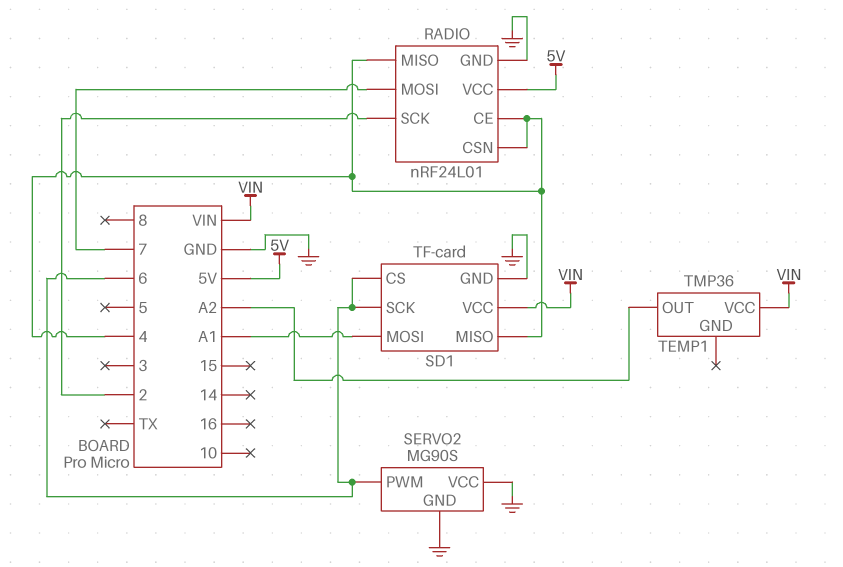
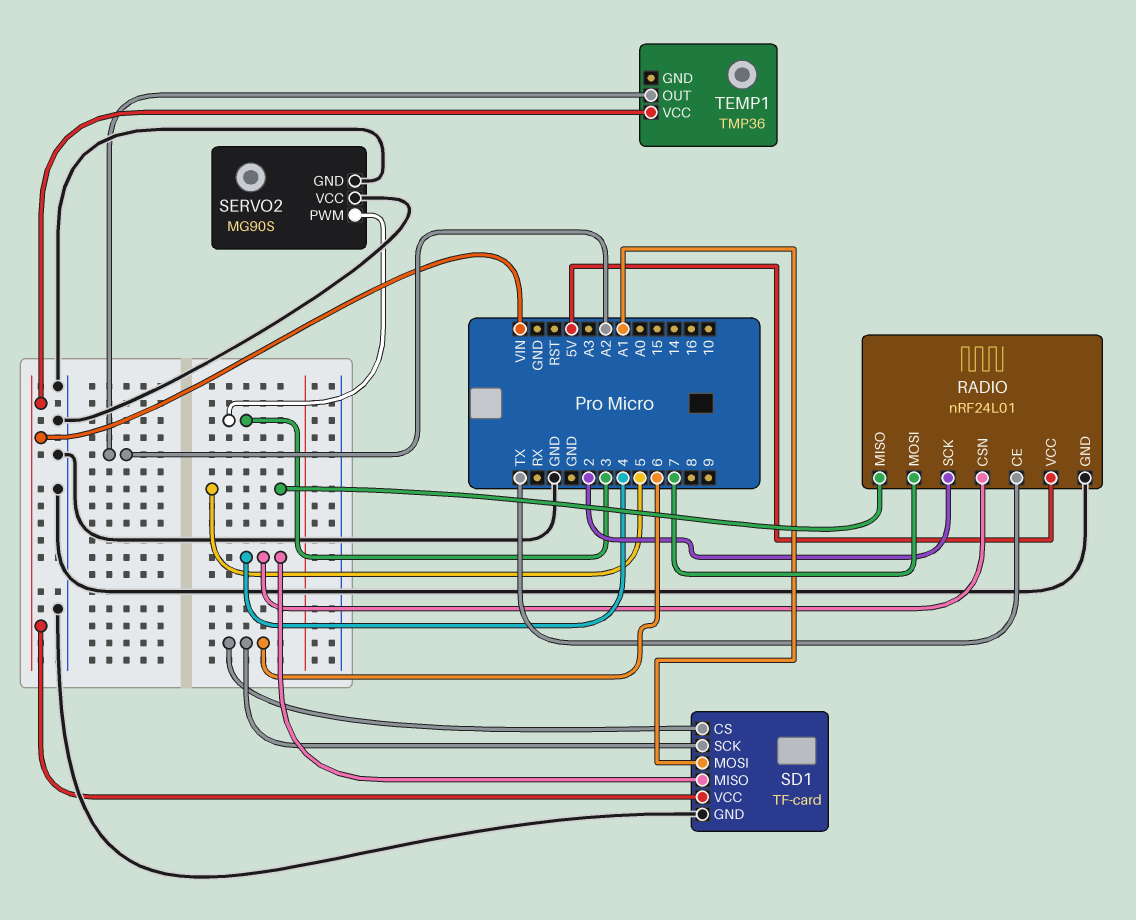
RADIO pin CE: 4 -> TX
RADIO pin MISO: 4 -> 5
SERVO2 pin PWM: 6 -> 3

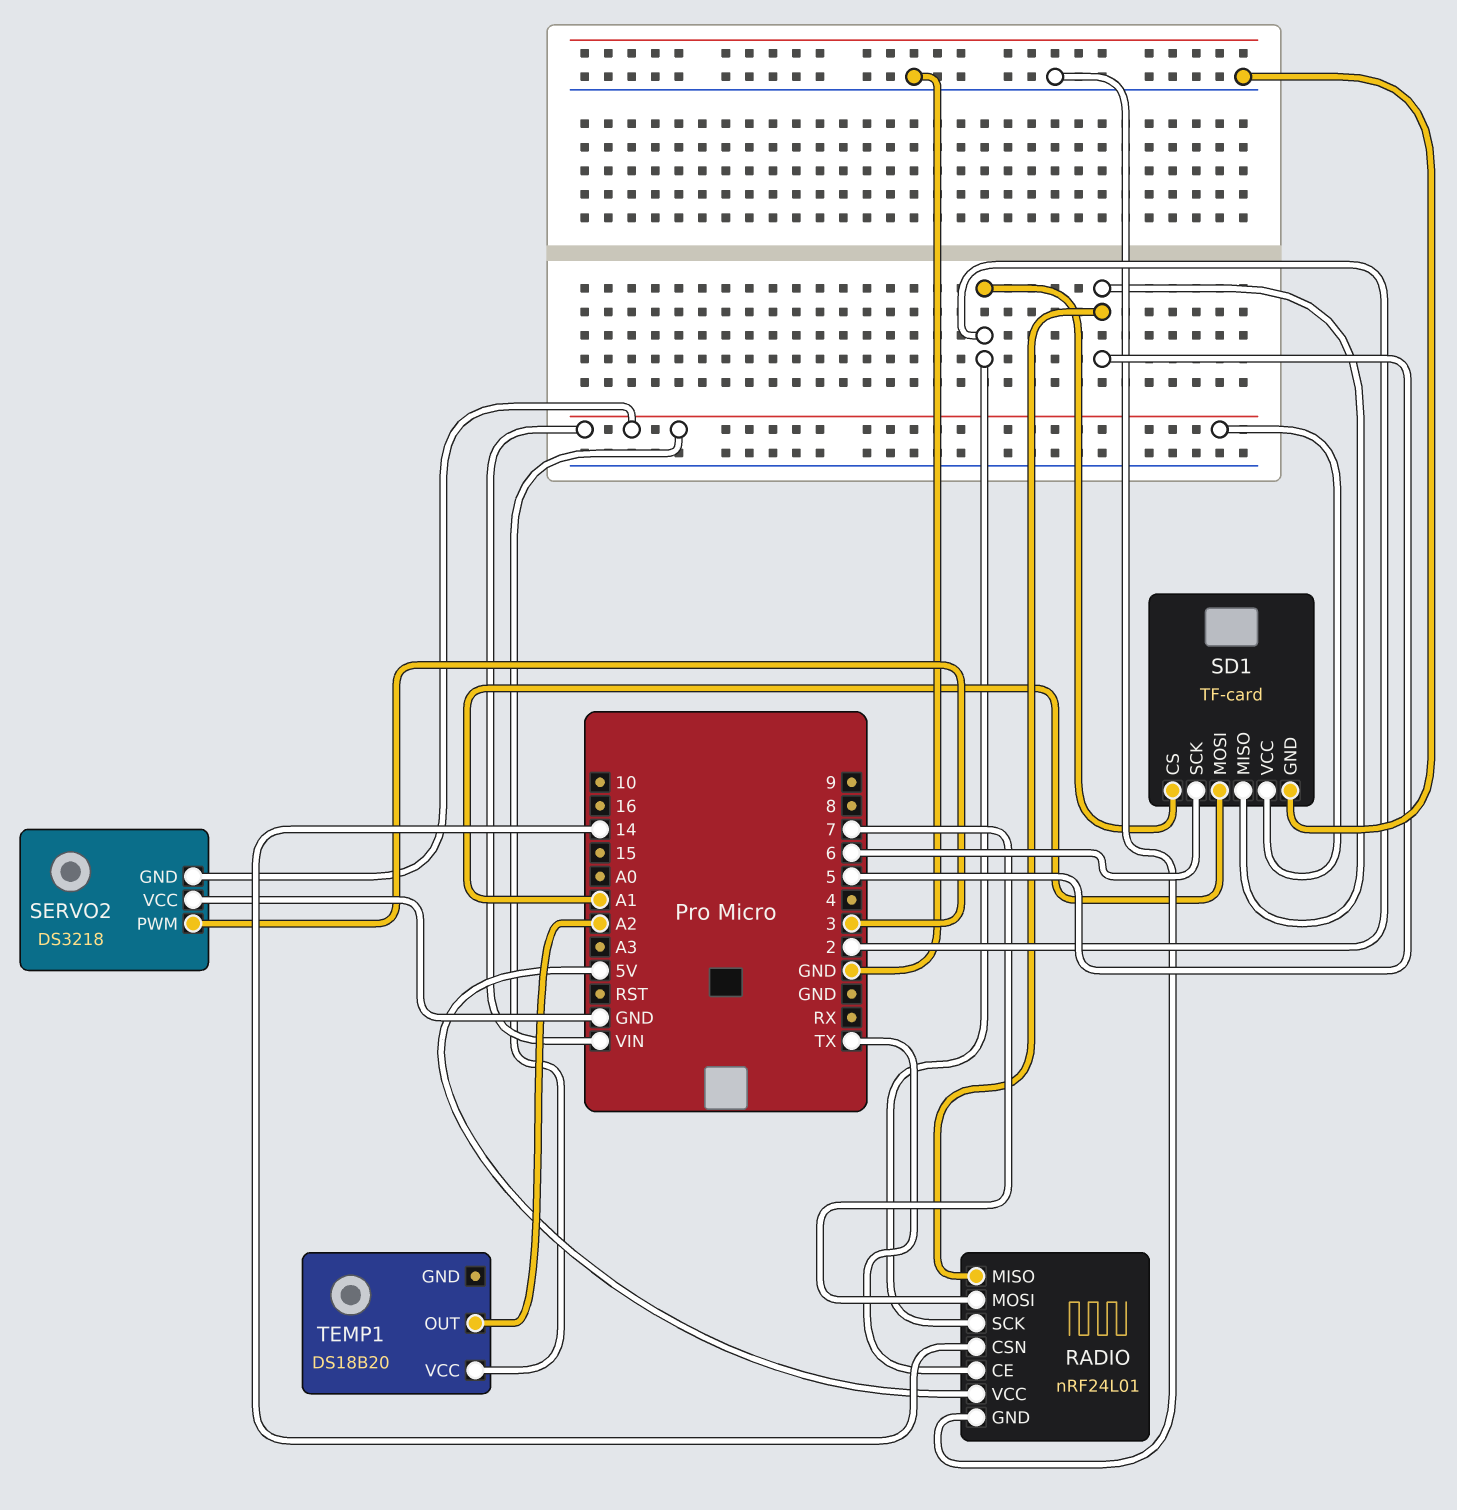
RADIO pin CSN: 4 -> 14
SD1 pin CS: 6 -> 2
SD1 pin MISO: 4 -> 5
SERVO2: MG90S -> DS3218
SERVO2 pin GND: GND -> VIN
TEMP1: TMP36 -> DS18B20

